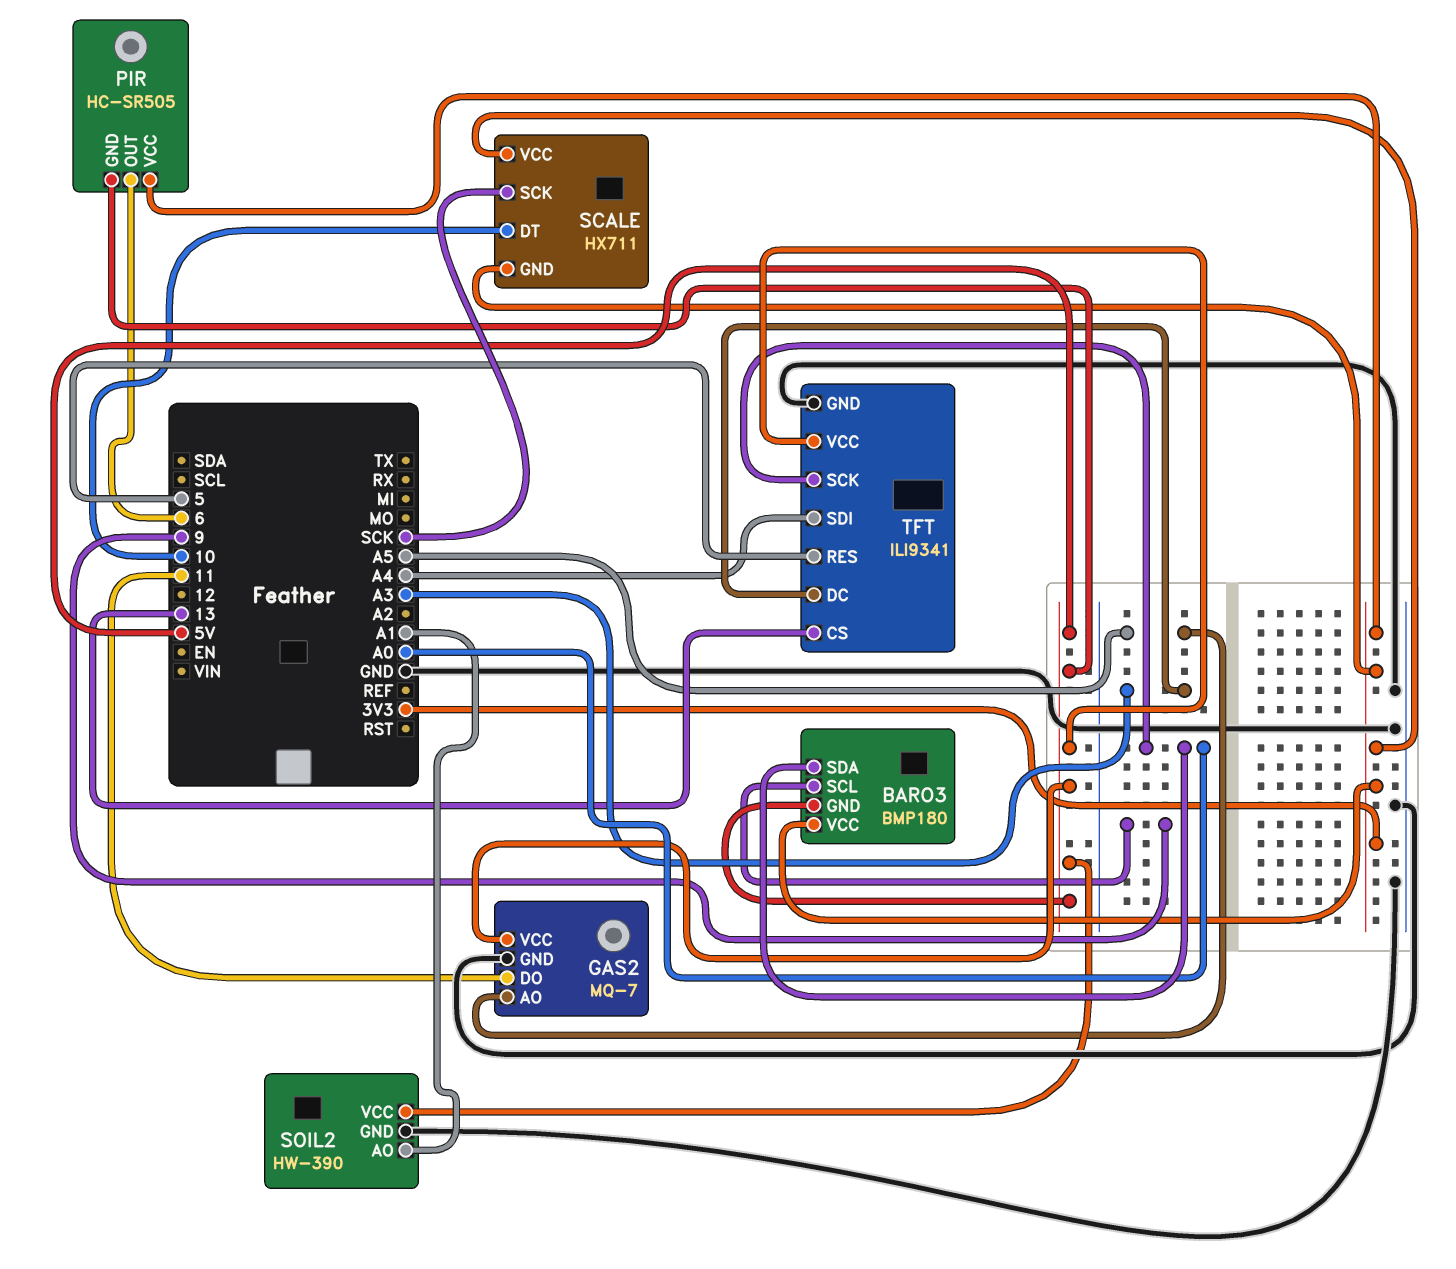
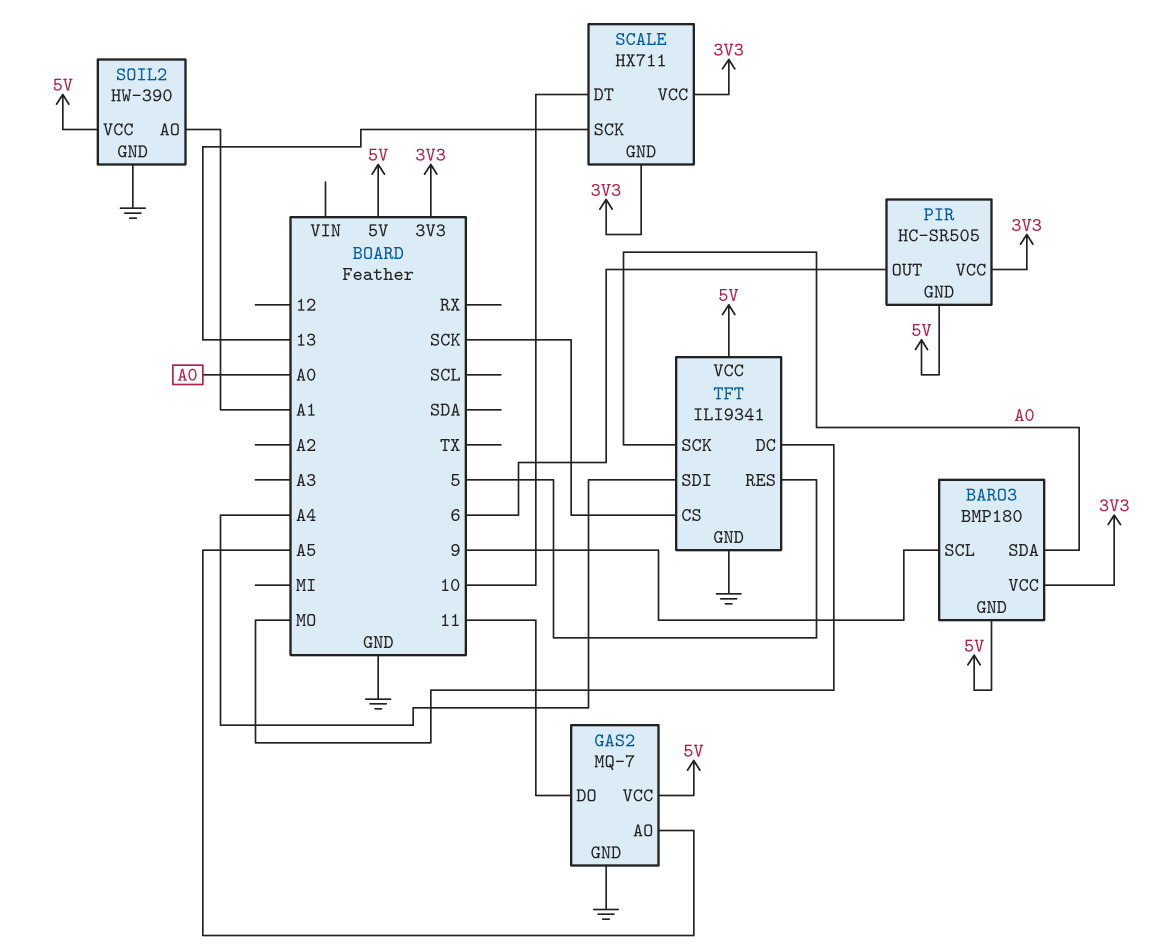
SCALE pin SCK: SCK -> 13
TFT pin CS: 13 -> SCK
TFT pin DC: A3 -> MO

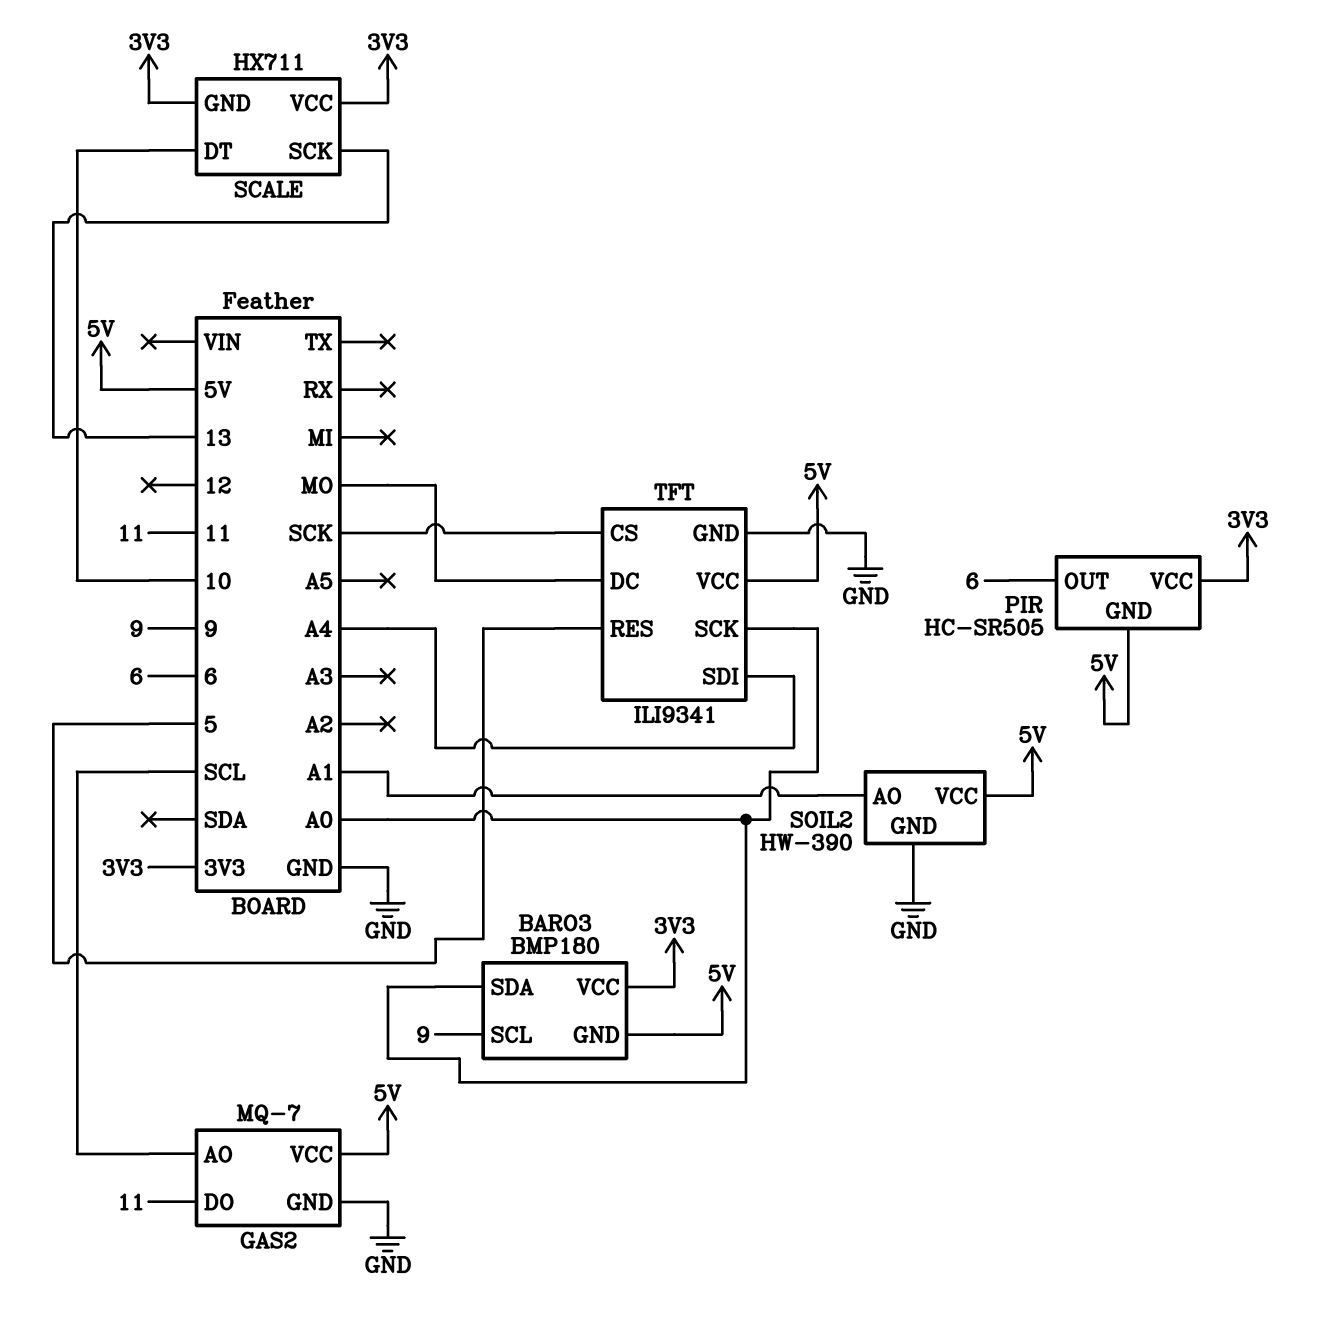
GAS2 pin AO: A5 -> SCL

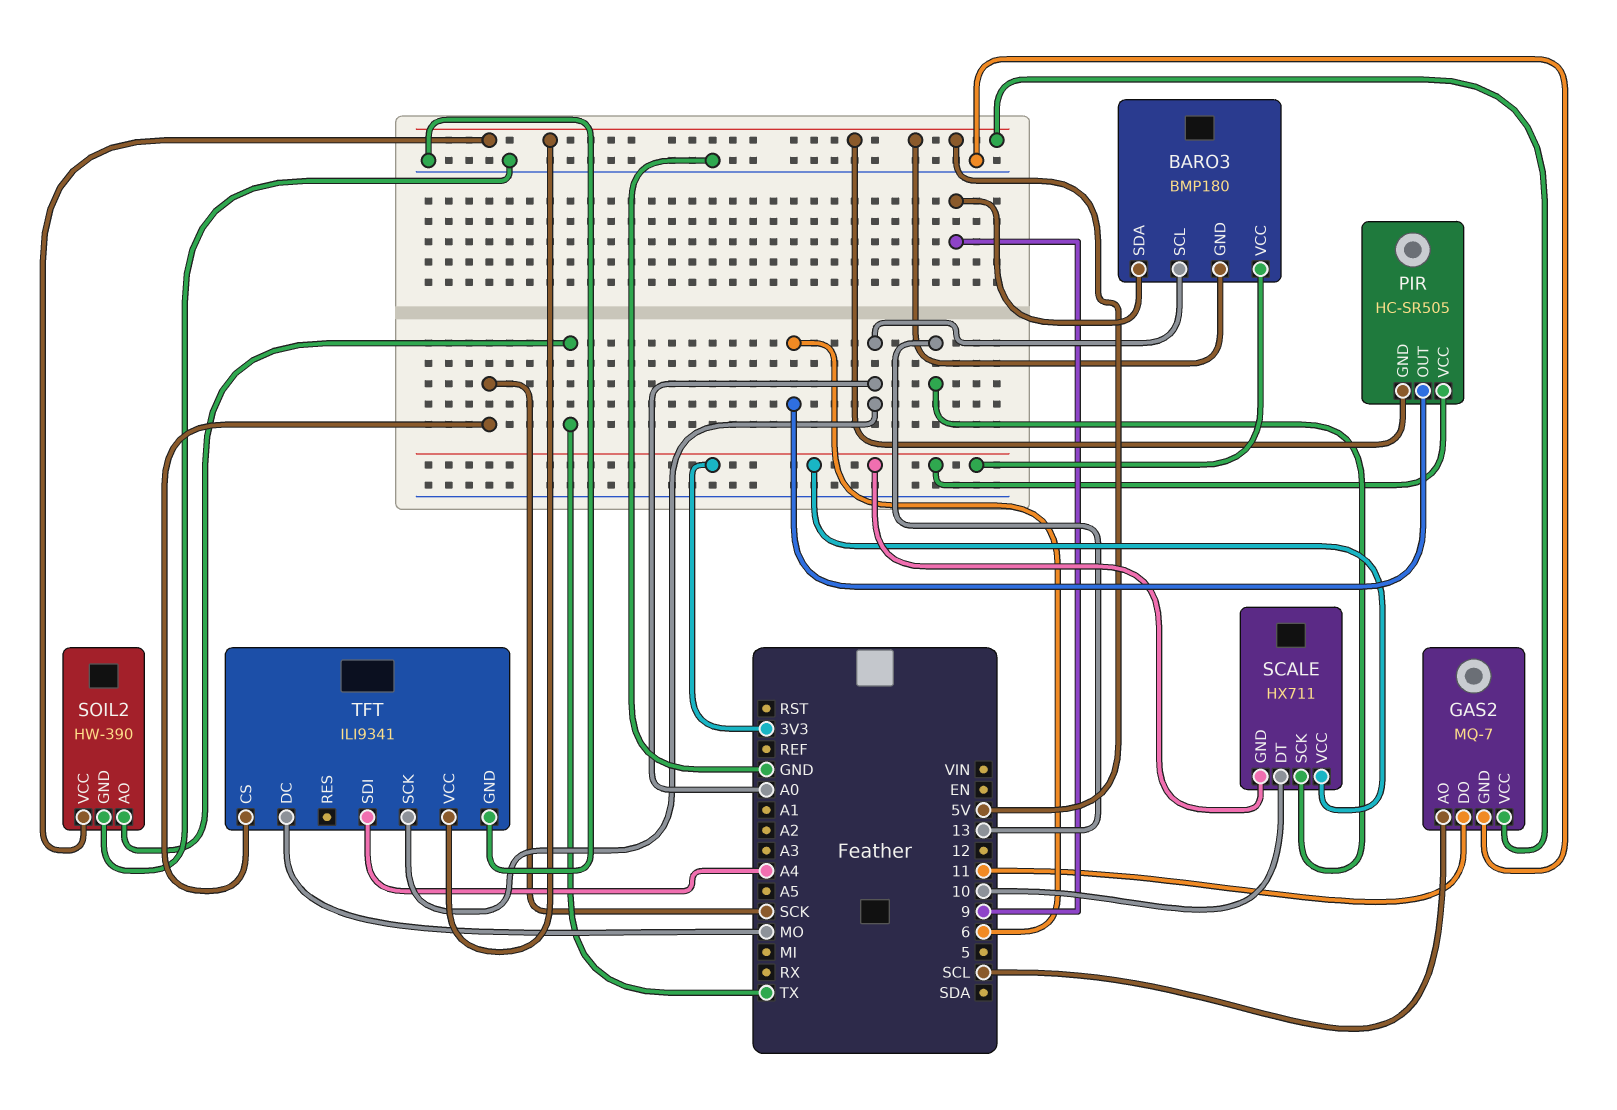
BARO3 pin SCL: 9 -> A0
BARO3 pin SDA: A0 -> 9
SOIL2 pin AO: A1 -> TX
TFT pin RES: 5 -> none

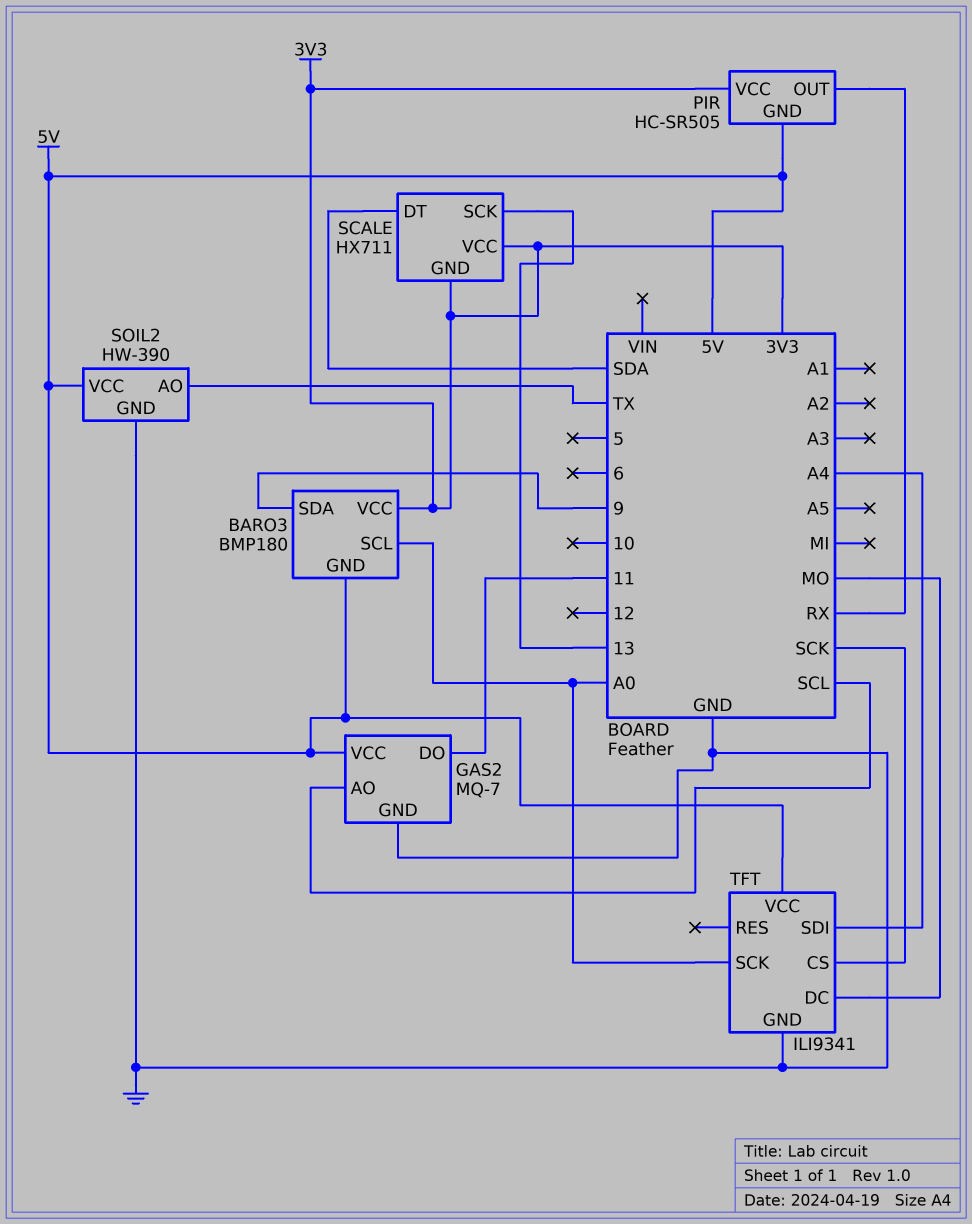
PIR pin OUT: 6 -> RX
SCALE pin DT: 10 -> SDA

